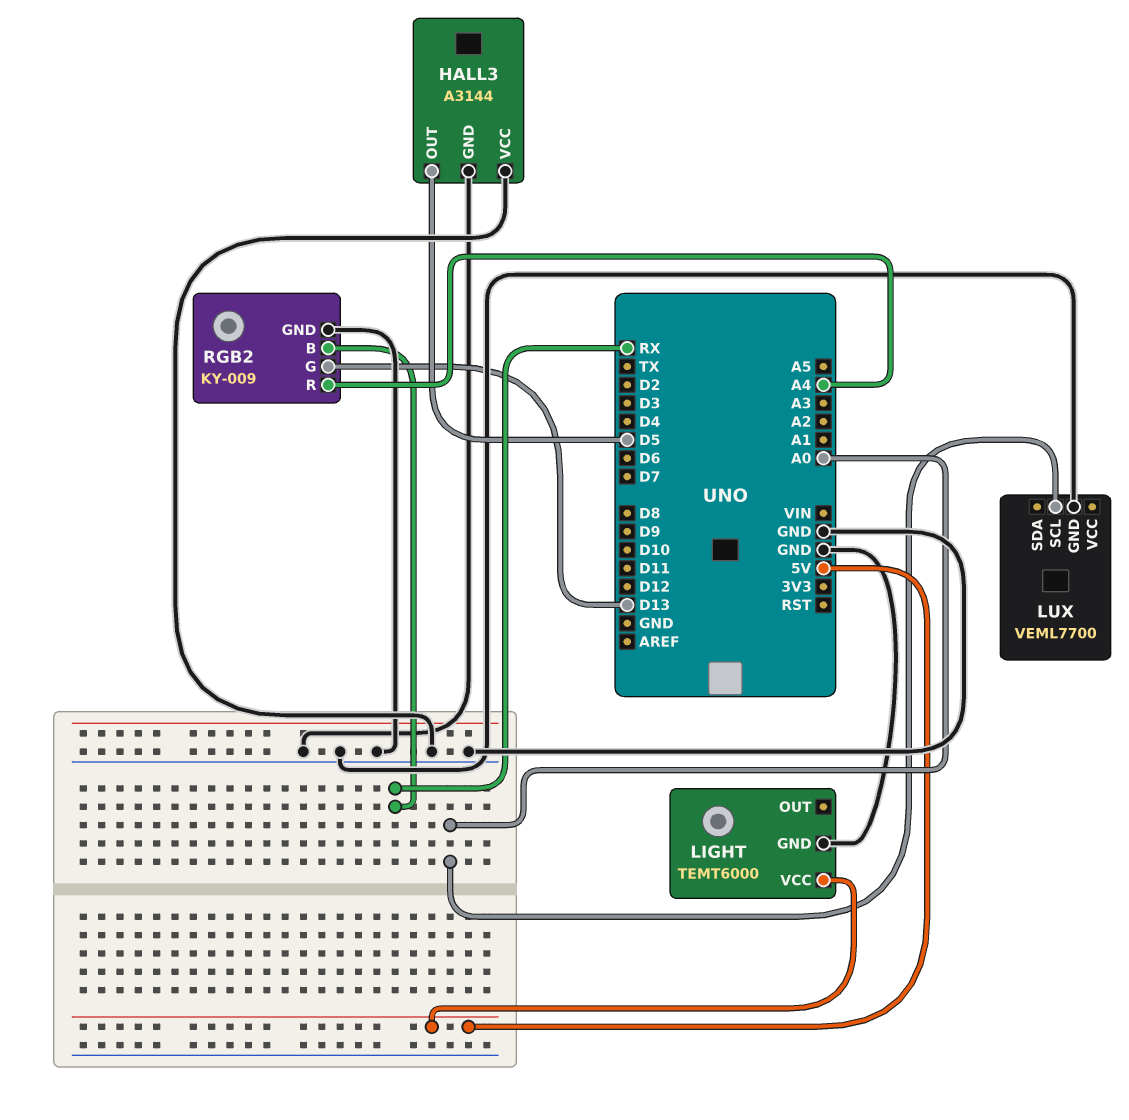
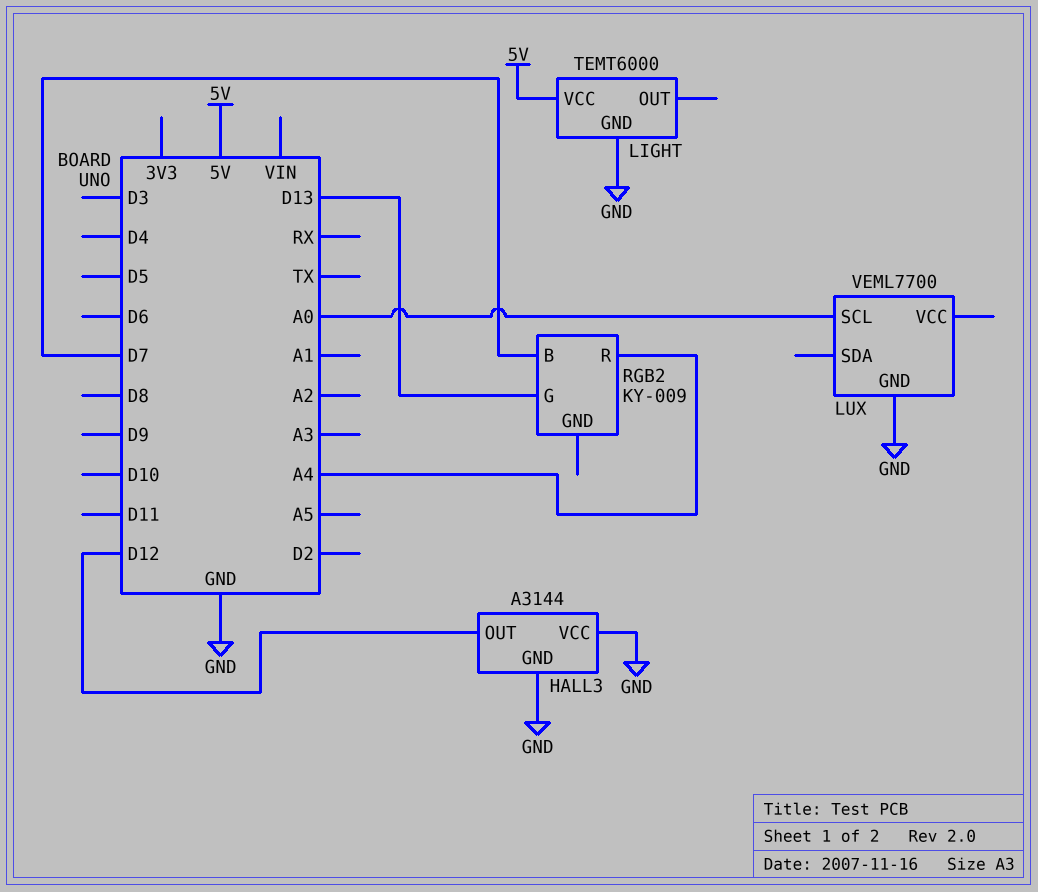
HALL3 pin OUT: D5 -> D12
RGB2 pin B: RX -> D7
RGB2 pin GND: GND -> none

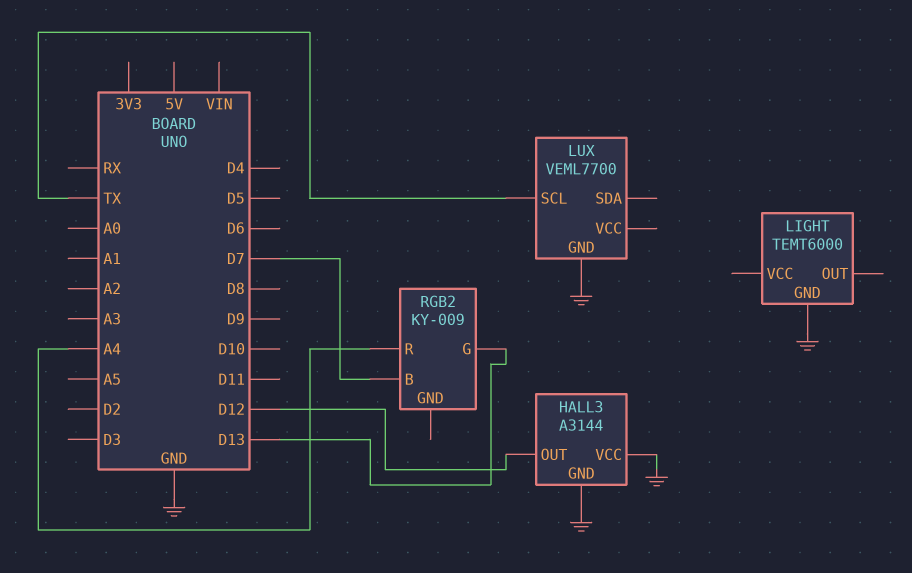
LIGHT pin VCC: 5V -> none
LUX pin SCL: A0 -> TX

